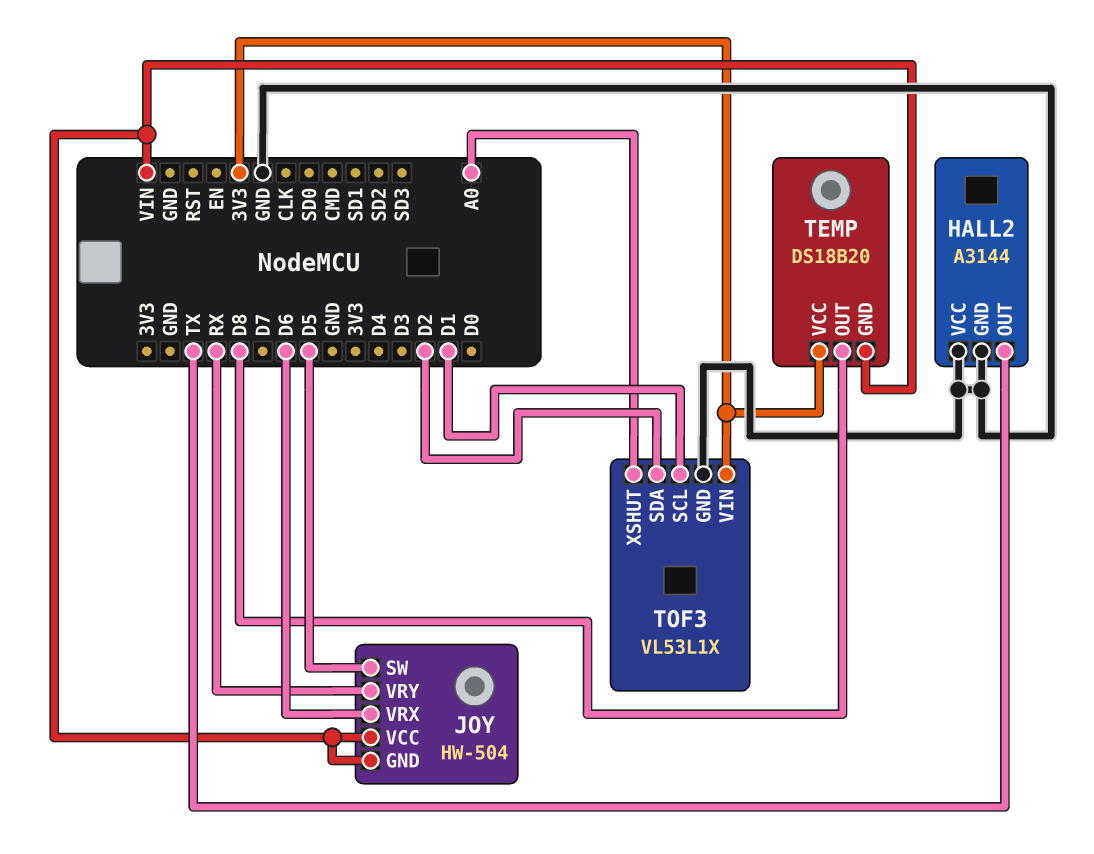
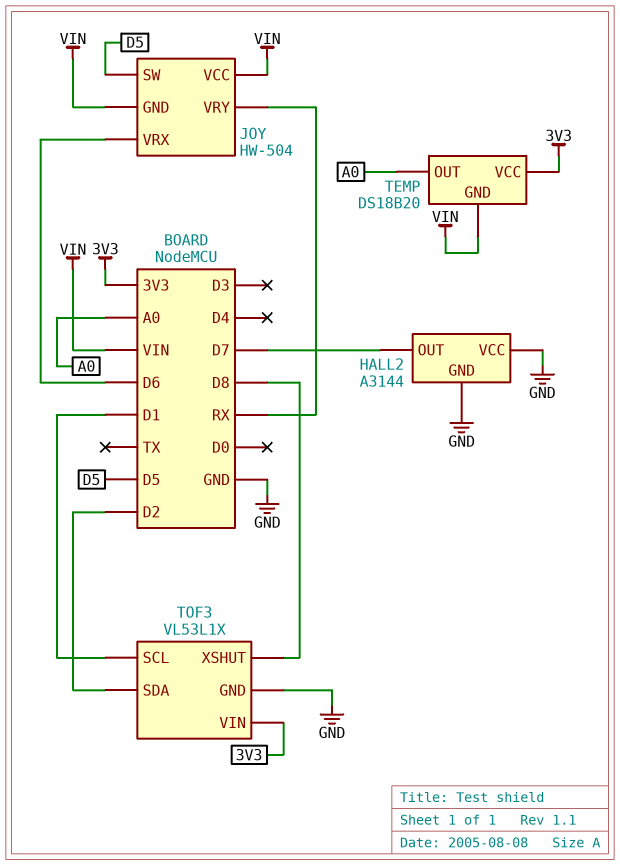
HALL2 pin OUT: TX -> D7
TEMP pin OUT: D8 -> A0
TOF3 pin XSHUT: A0 -> D8

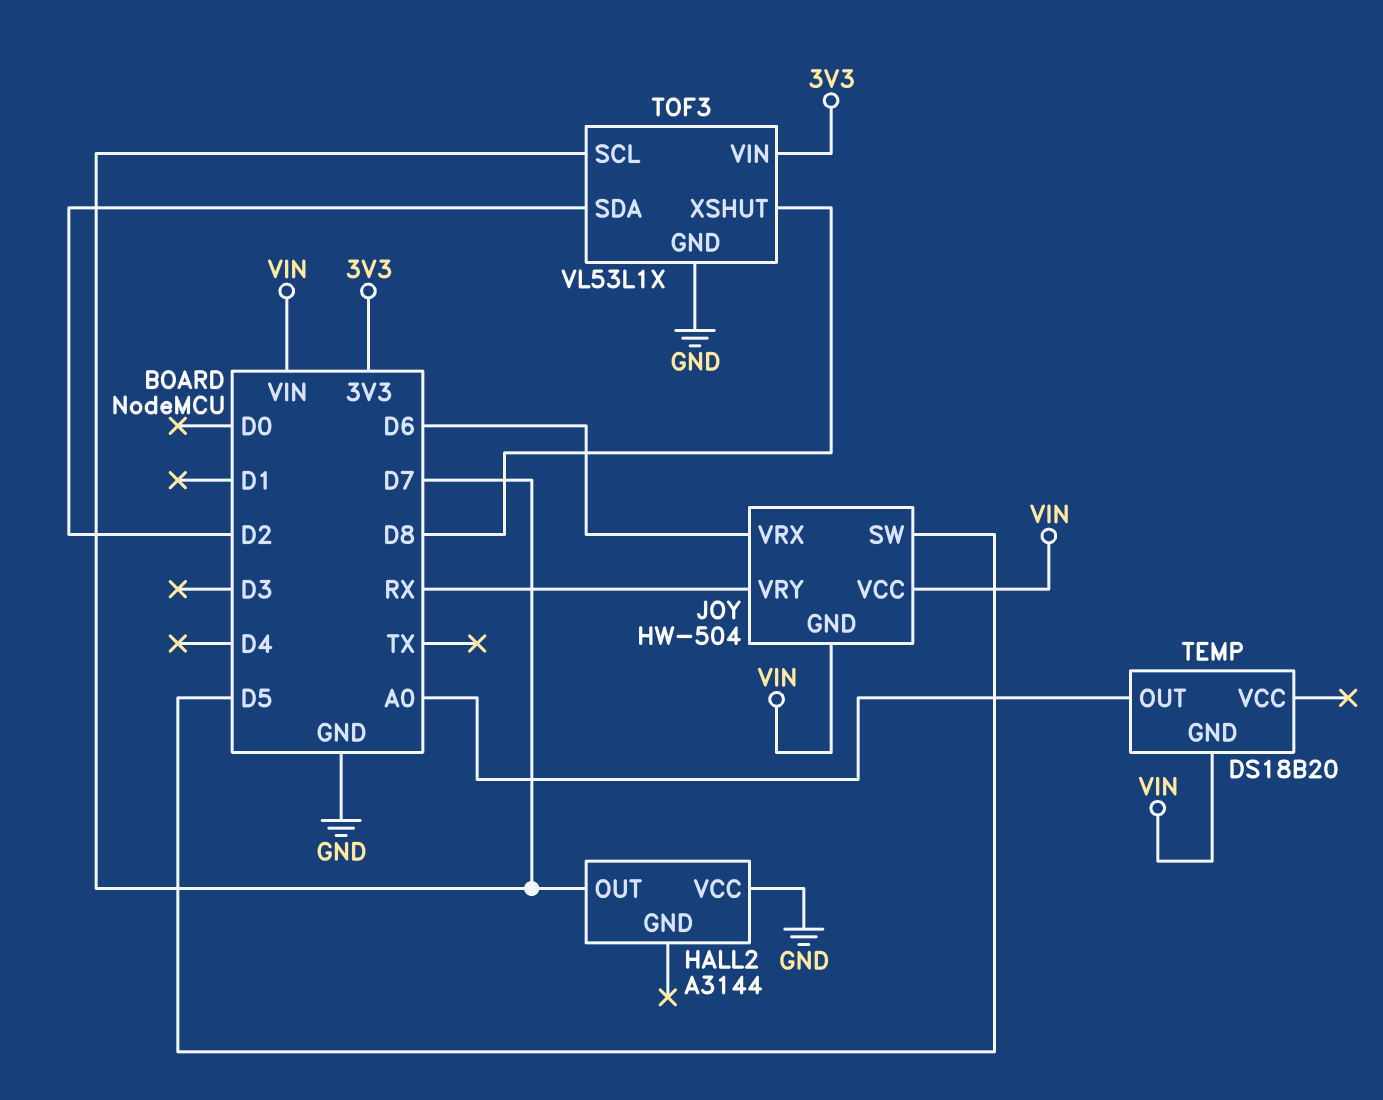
HALL2 pin GND: GND -> none
TEMP pin VCC: 3V3 -> none
TOF3 pin SCL: D1 -> D7

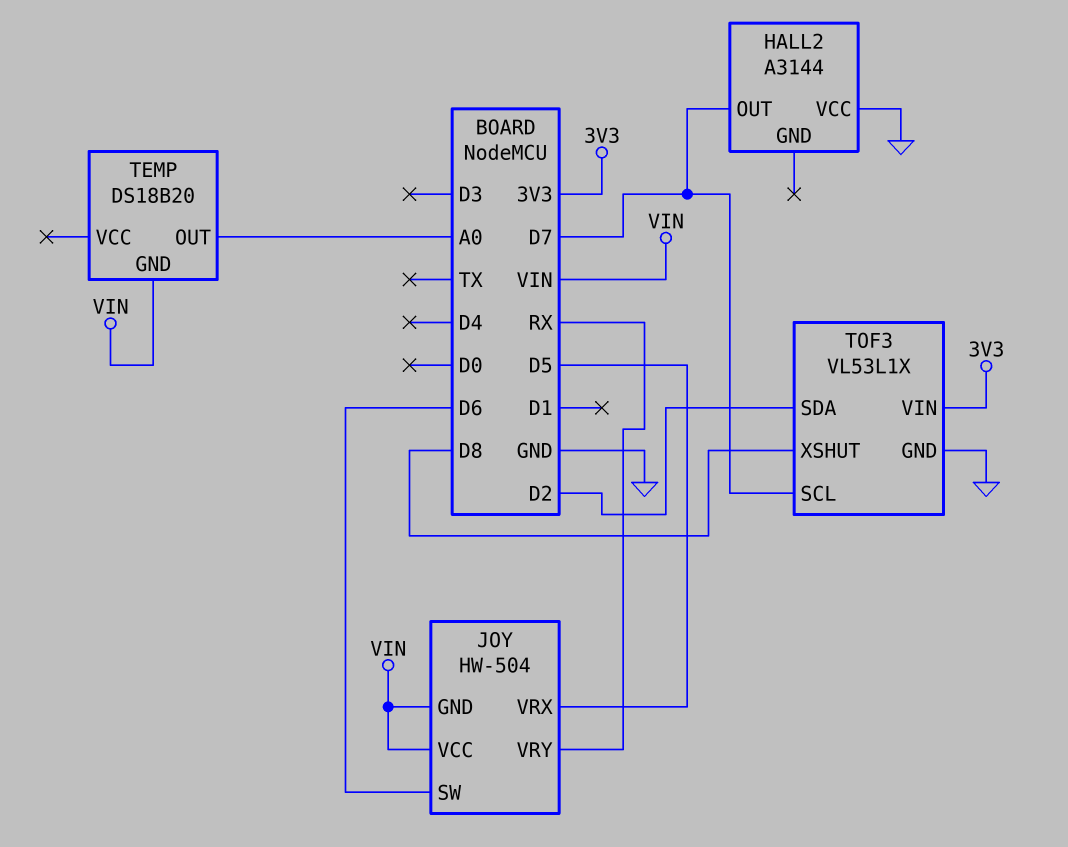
JOY pin SW: D5 -> D6
JOY pin VRX: D6 -> D5

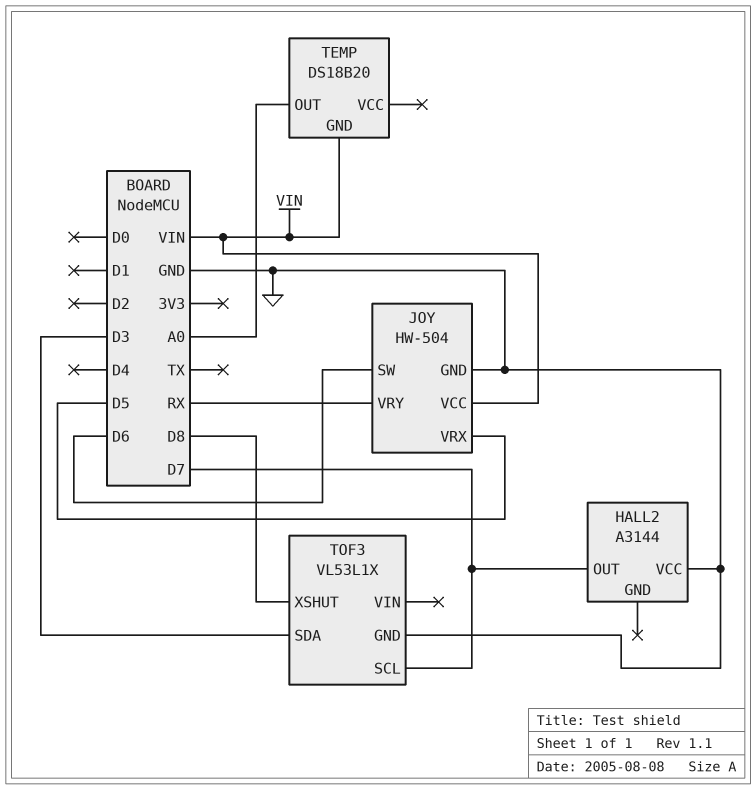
JOY pin GND: VIN -> GND
TOF3 pin SDA: D2 -> D3
TOF3 pin VIN: 3V3 -> none

